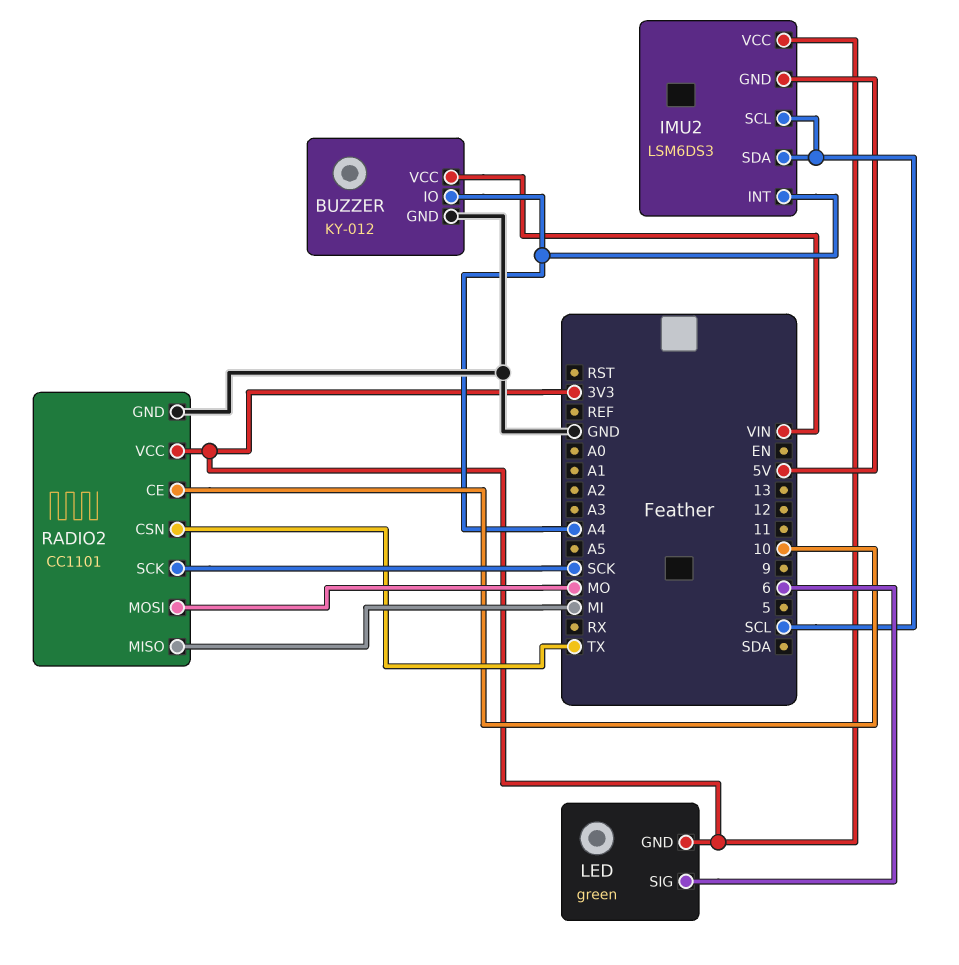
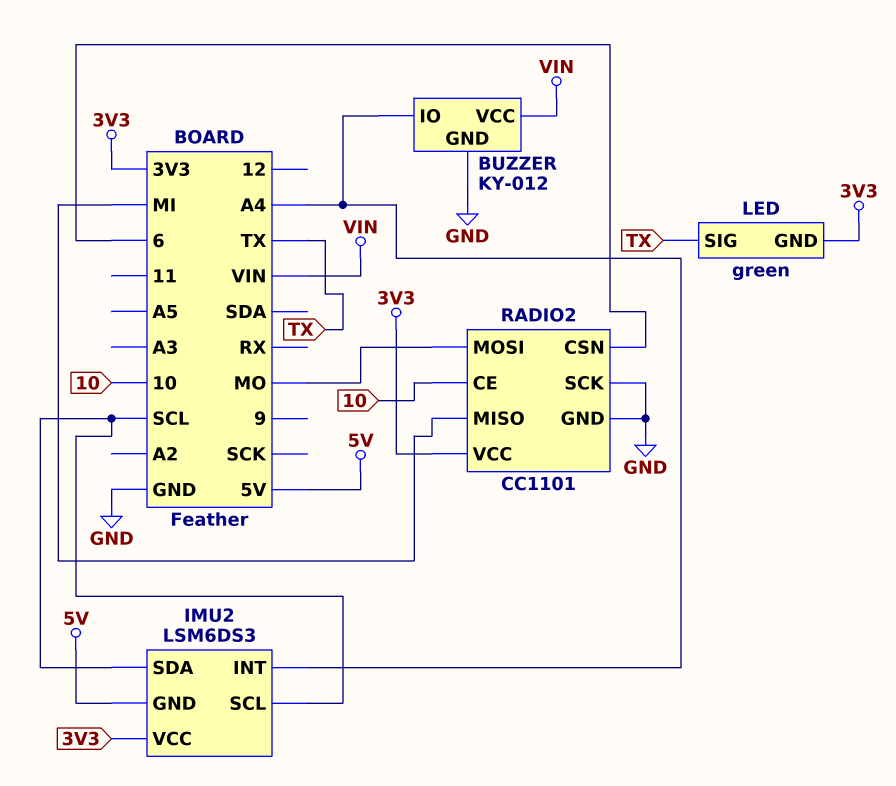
LED pin SIG: 6 -> TX
RADIO2 pin CSN: TX -> 6
RADIO2 pin SCK: SCK -> GND

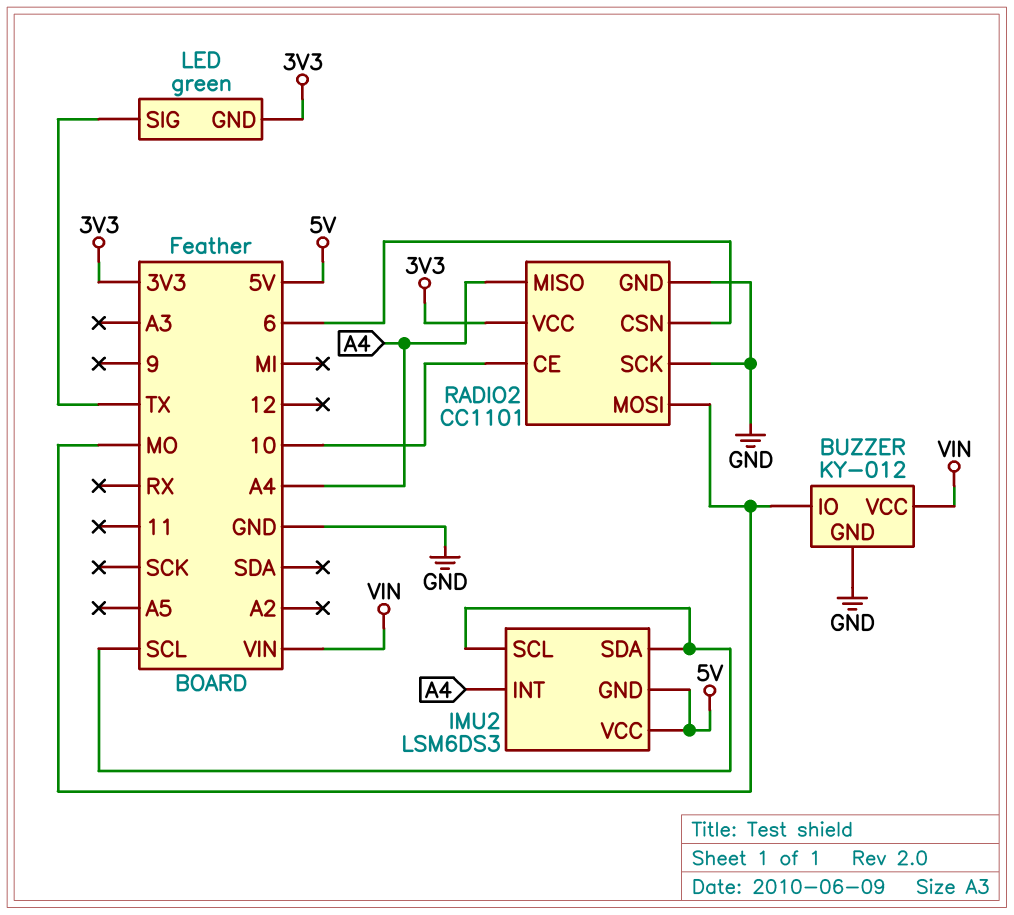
BUZZER pin IO: A4 -> MO
IMU2 pin VCC: 3V3 -> 5V
RADIO2 pin MISO: MI -> A4

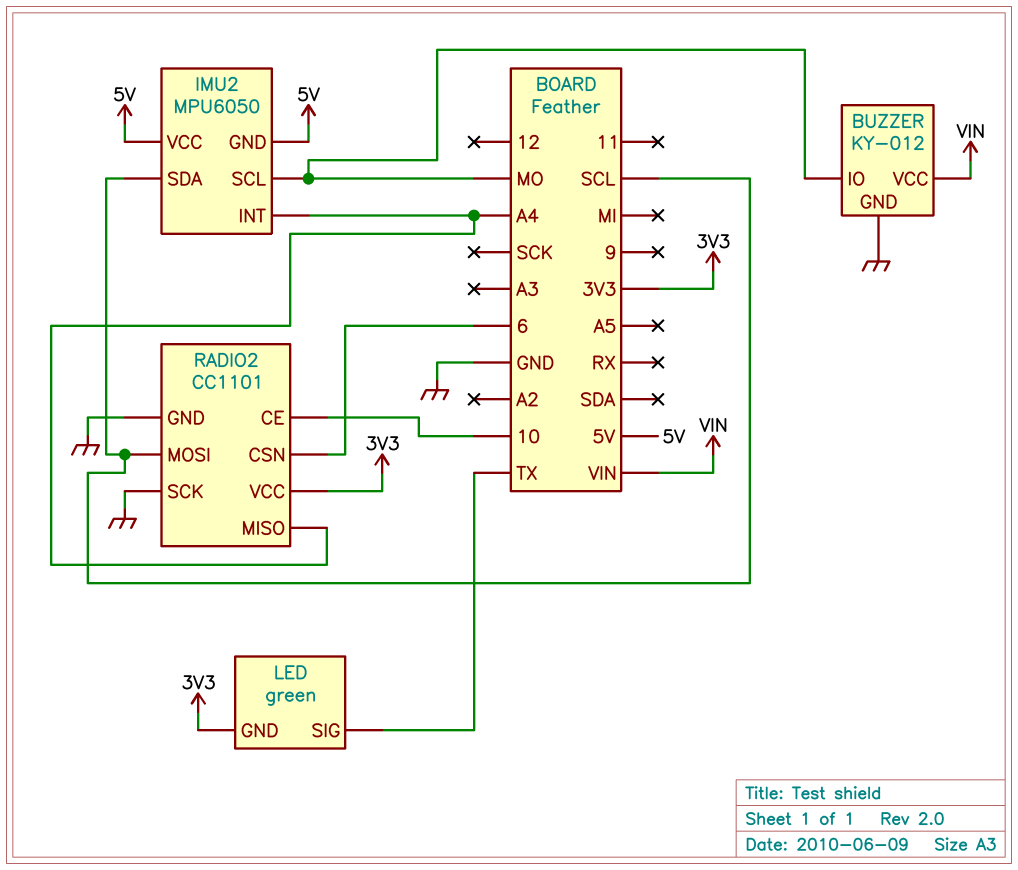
IMU2: LSM6DS3 -> MPU6050
IMU2 pin SCL: SCL -> MO
RADIO2 pin MOSI: MO -> SCL

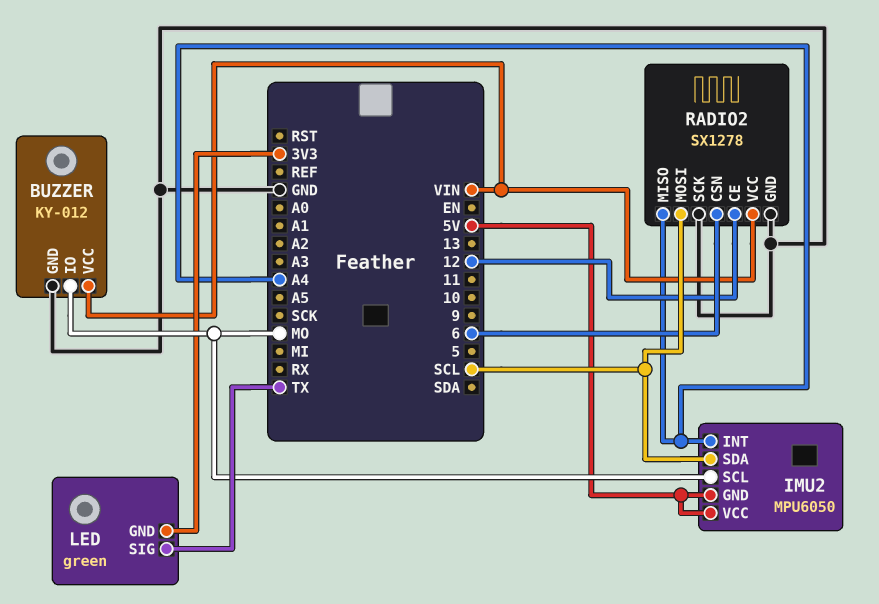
RADIO2: CC1101 -> SX1278
RADIO2 pin CE: 10 -> 12
RADIO2 pin VCC: 3V3 -> VIN

